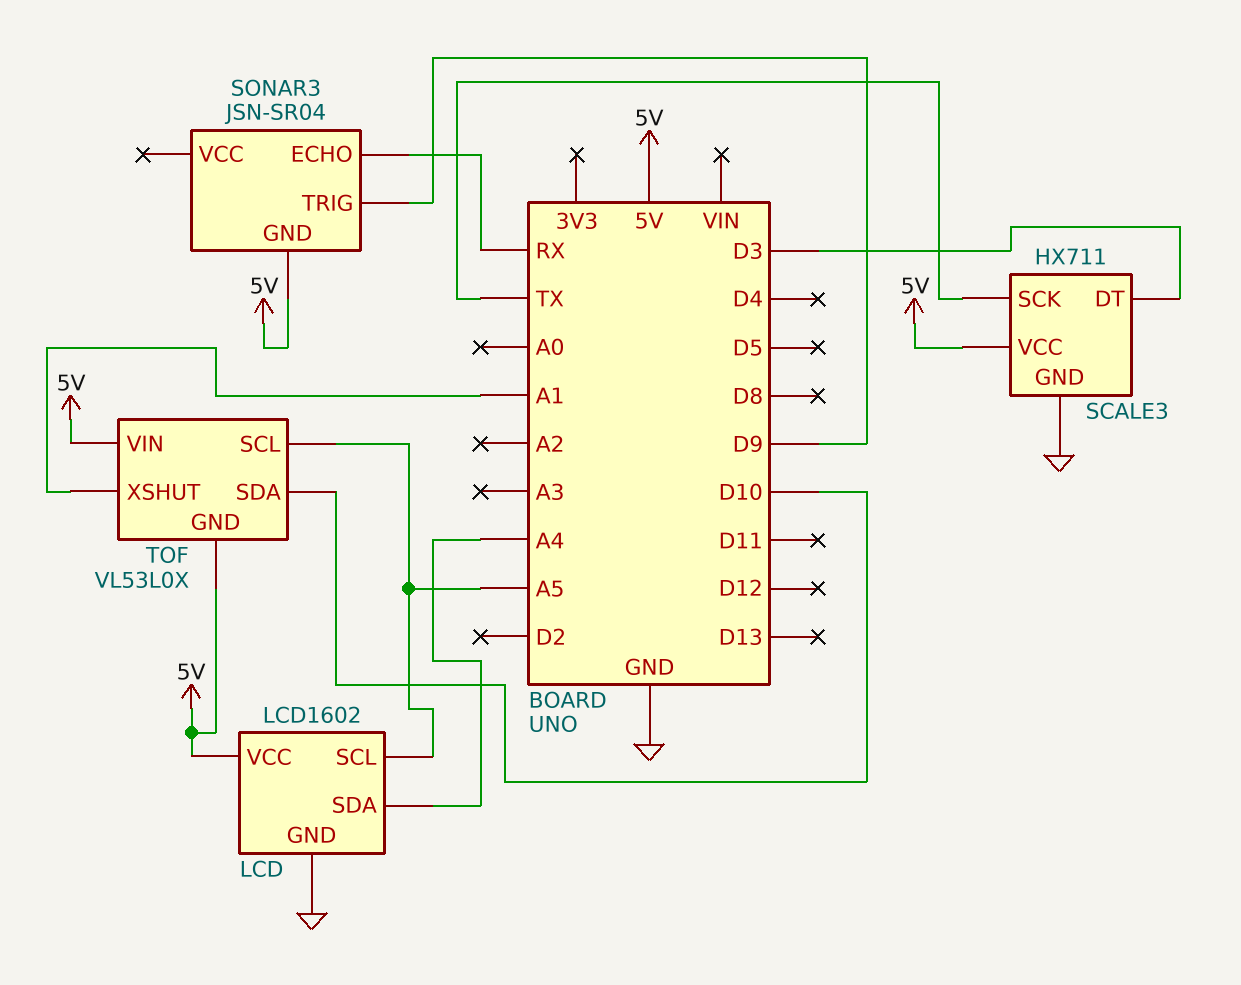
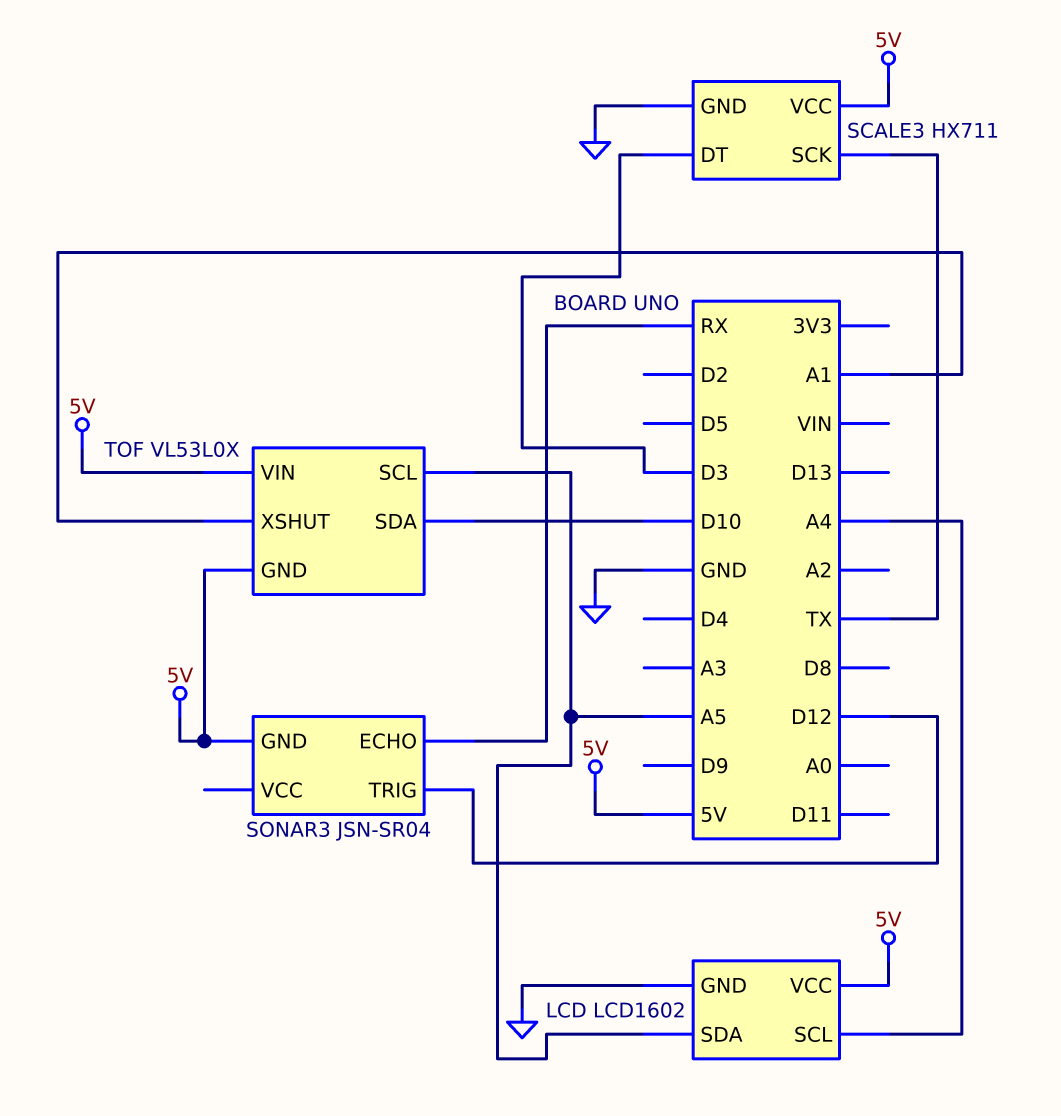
LCD pin SCL: A5 -> A4
LCD pin SDA: A4 -> A5
SONAR3 pin TRIG: D9 -> D12

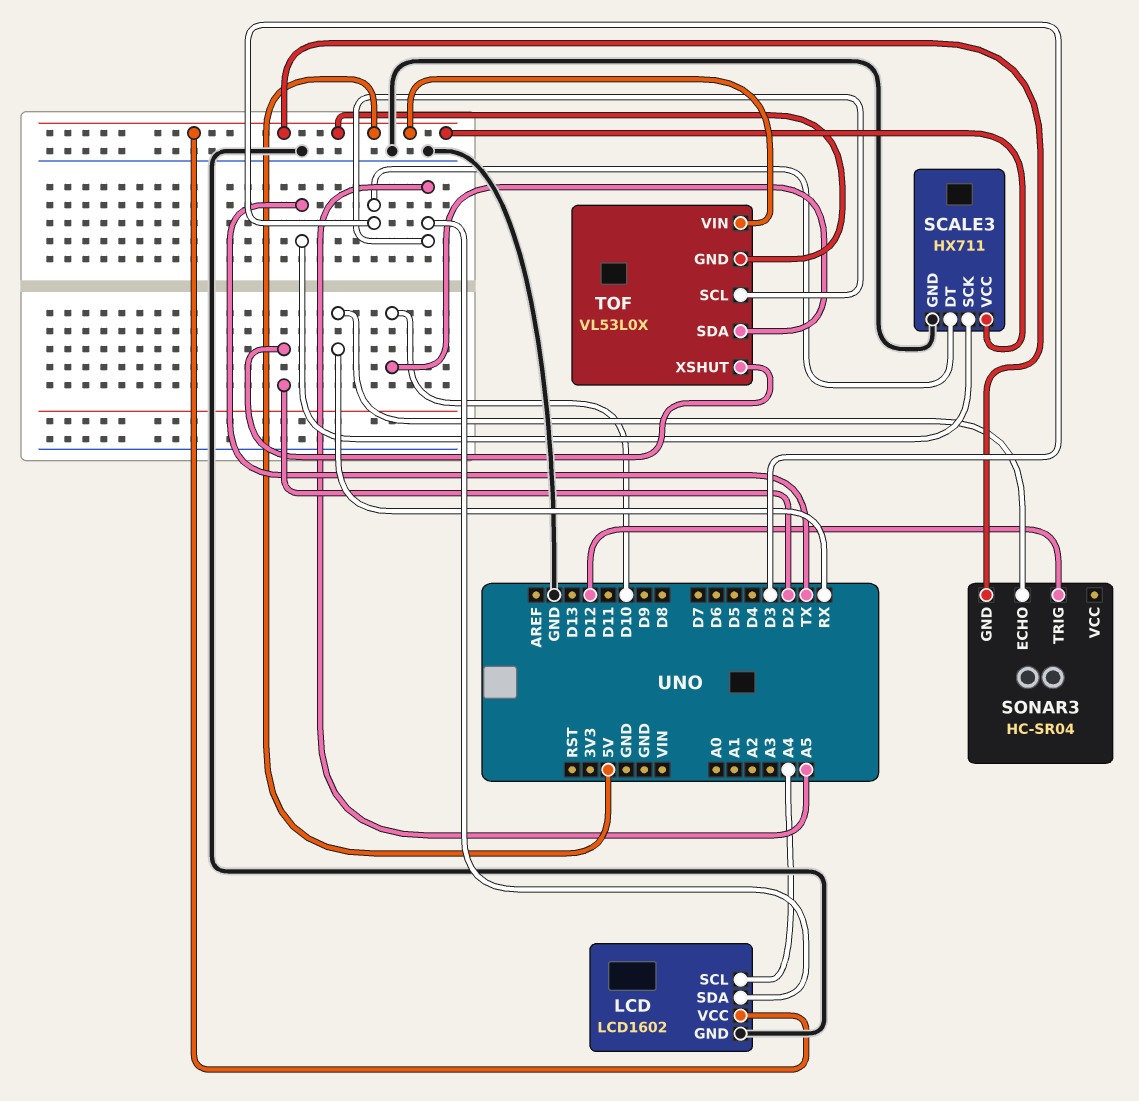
SONAR3: JSN-SR04 -> HC-SR04
TOF pin XSHUT: A1 -> D2

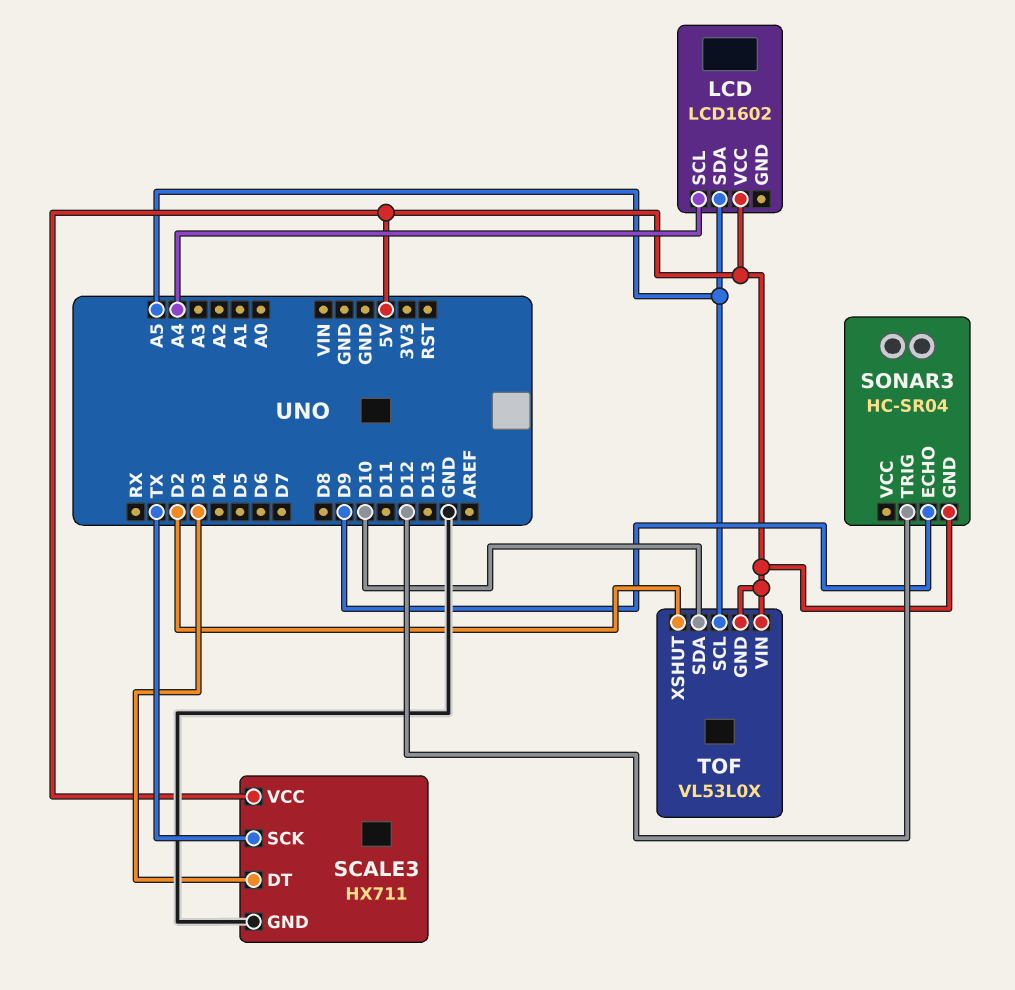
LCD pin GND: GND -> none
SONAR3 pin ECHO: RX -> D9

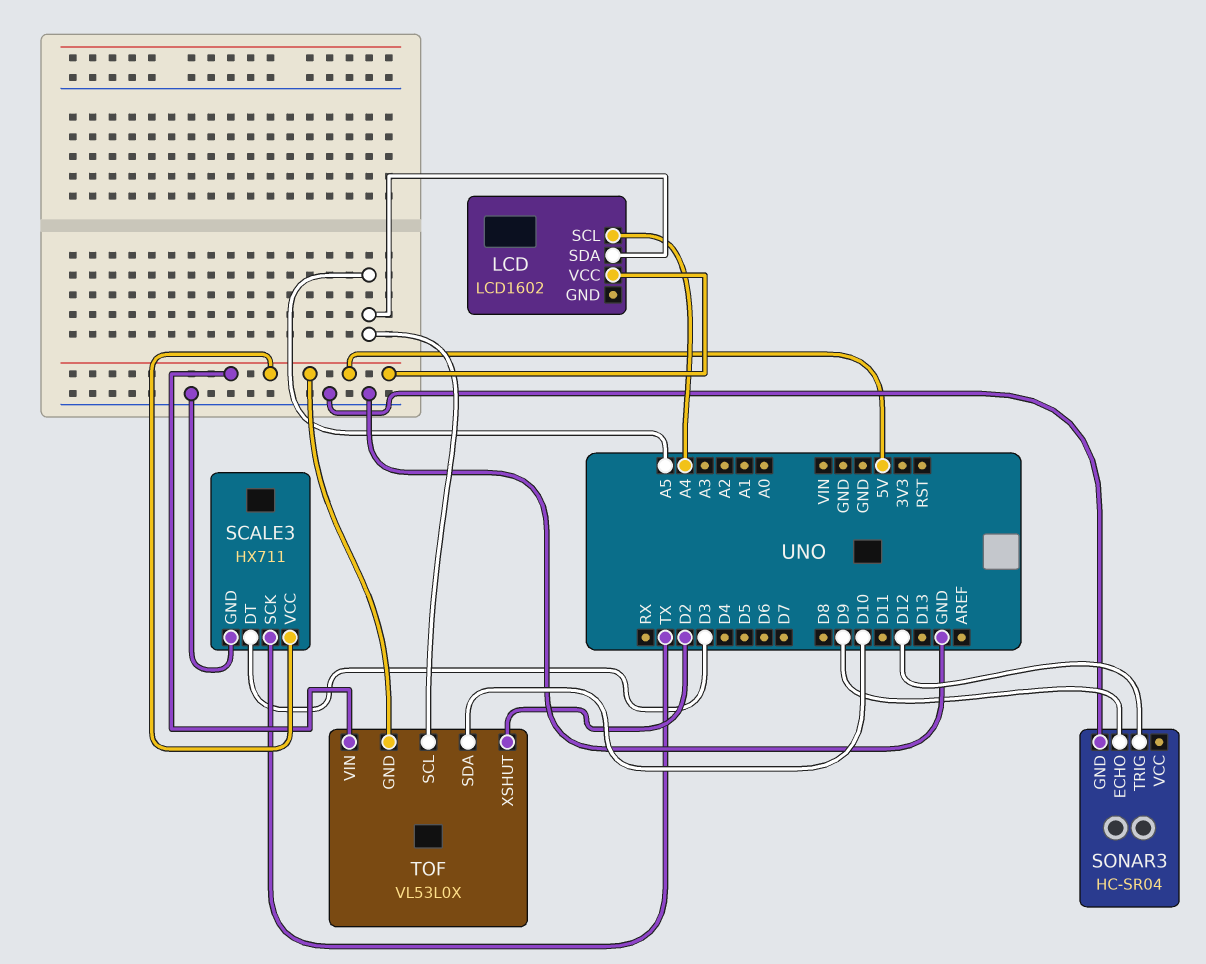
SONAR3 pin GND: 5V -> GND

